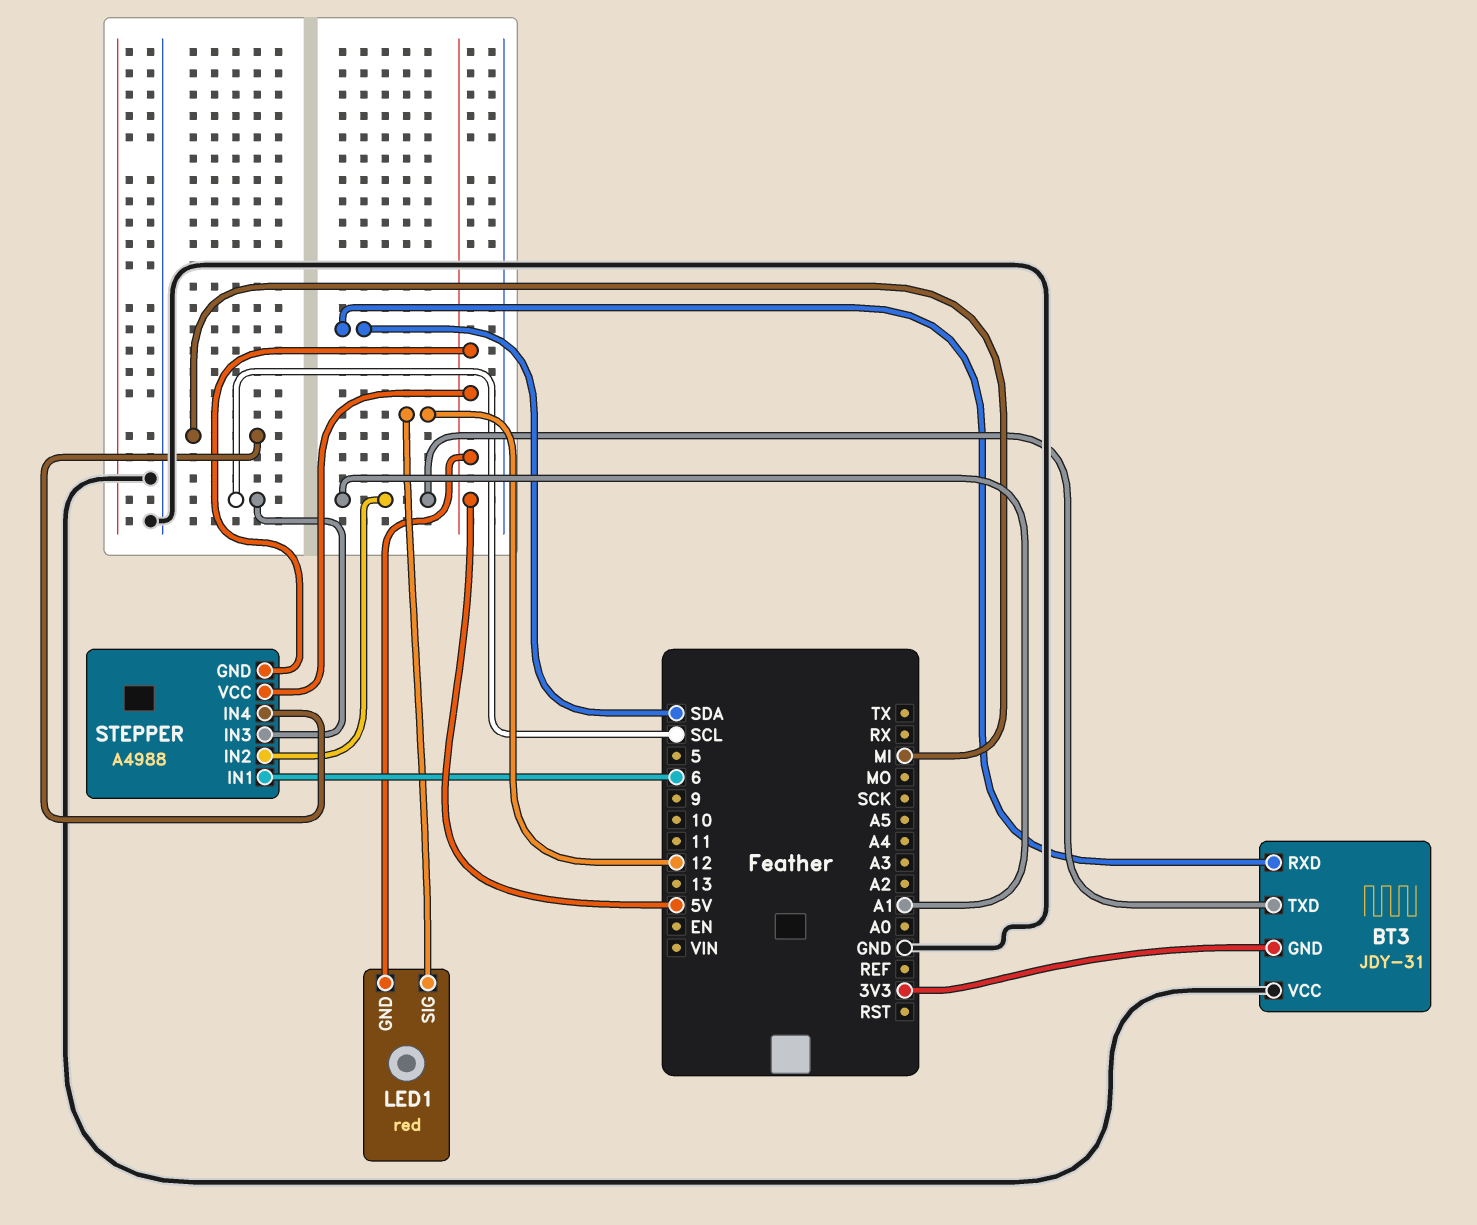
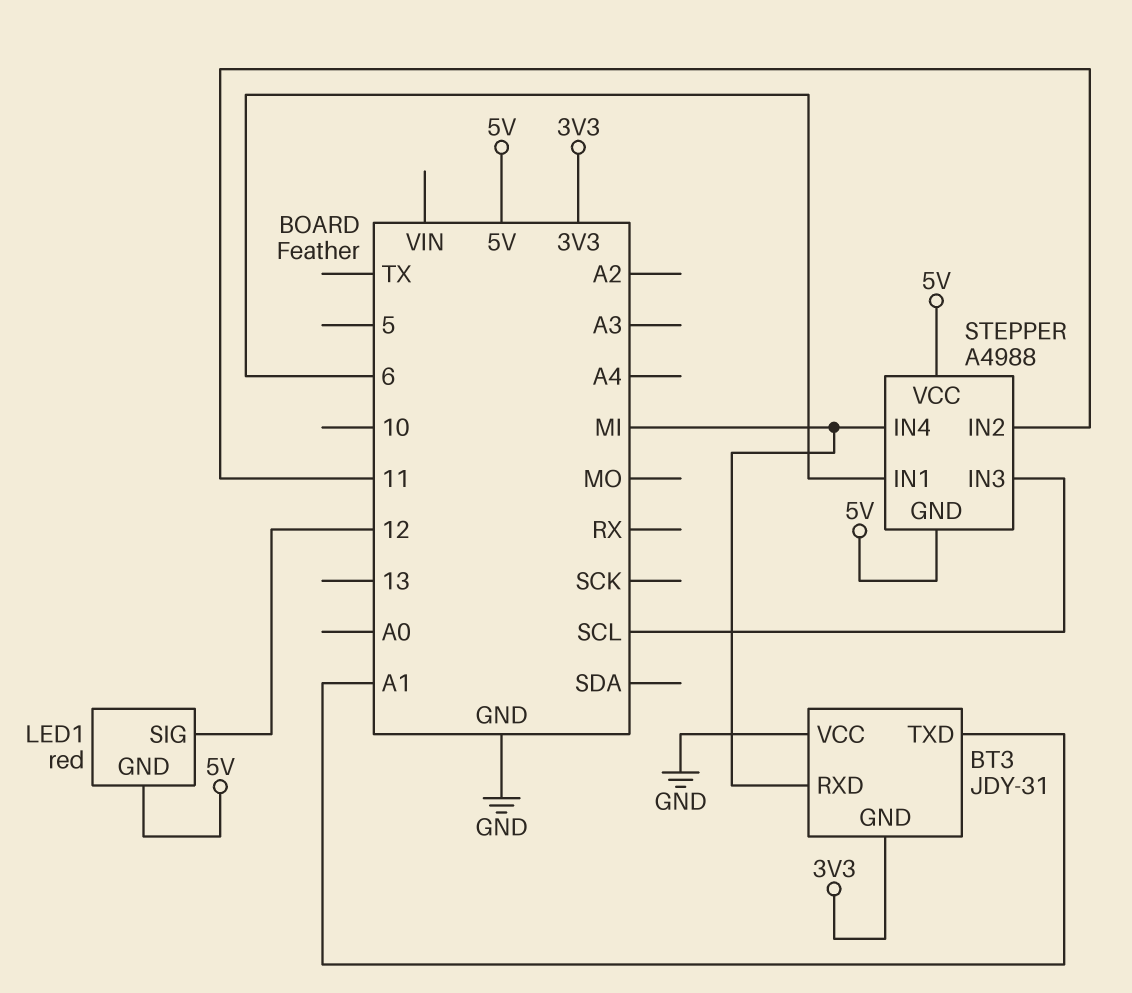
BT3 pin RXD: SDA -> MI
STEPPER pin IN2: A1 -> 11

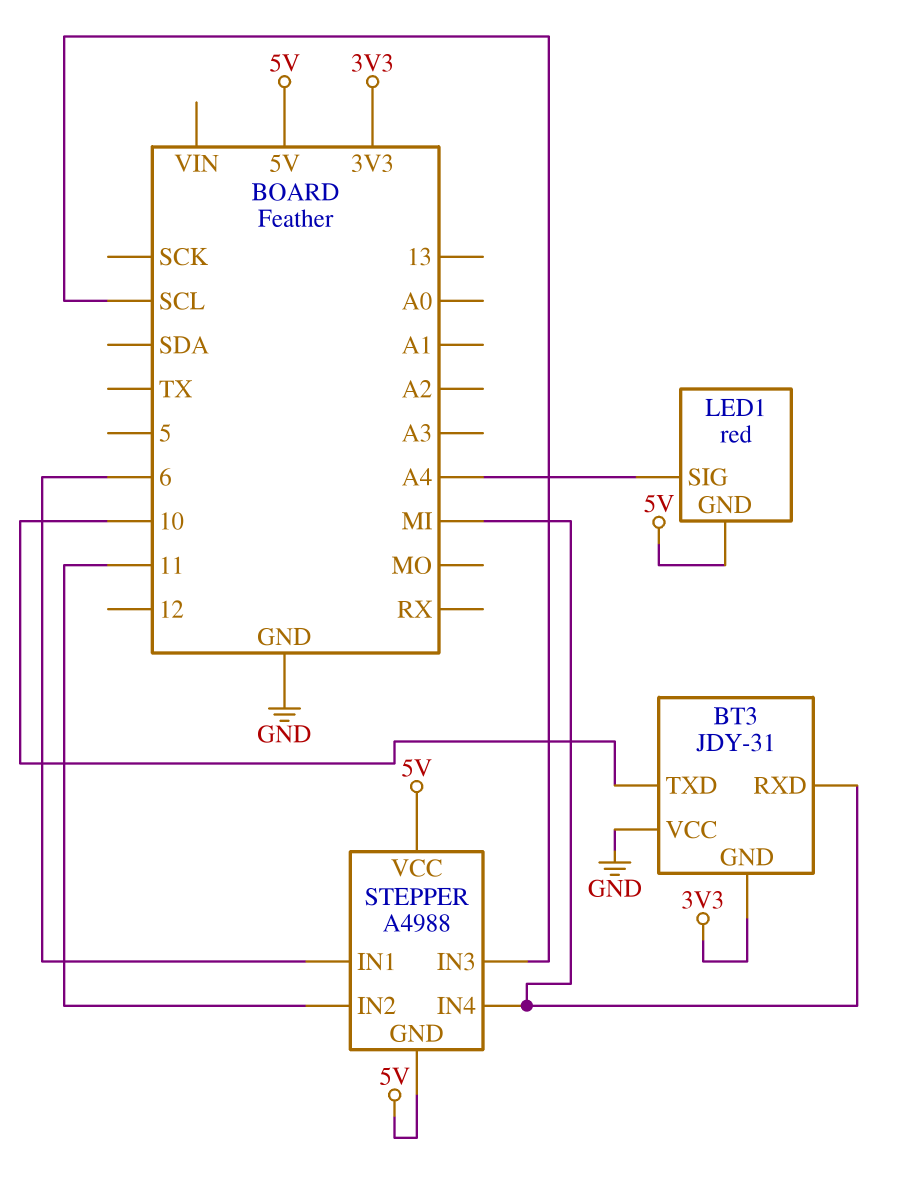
BT3 pin TXD: A1 -> 10
LED1 pin SIG: 12 -> A4

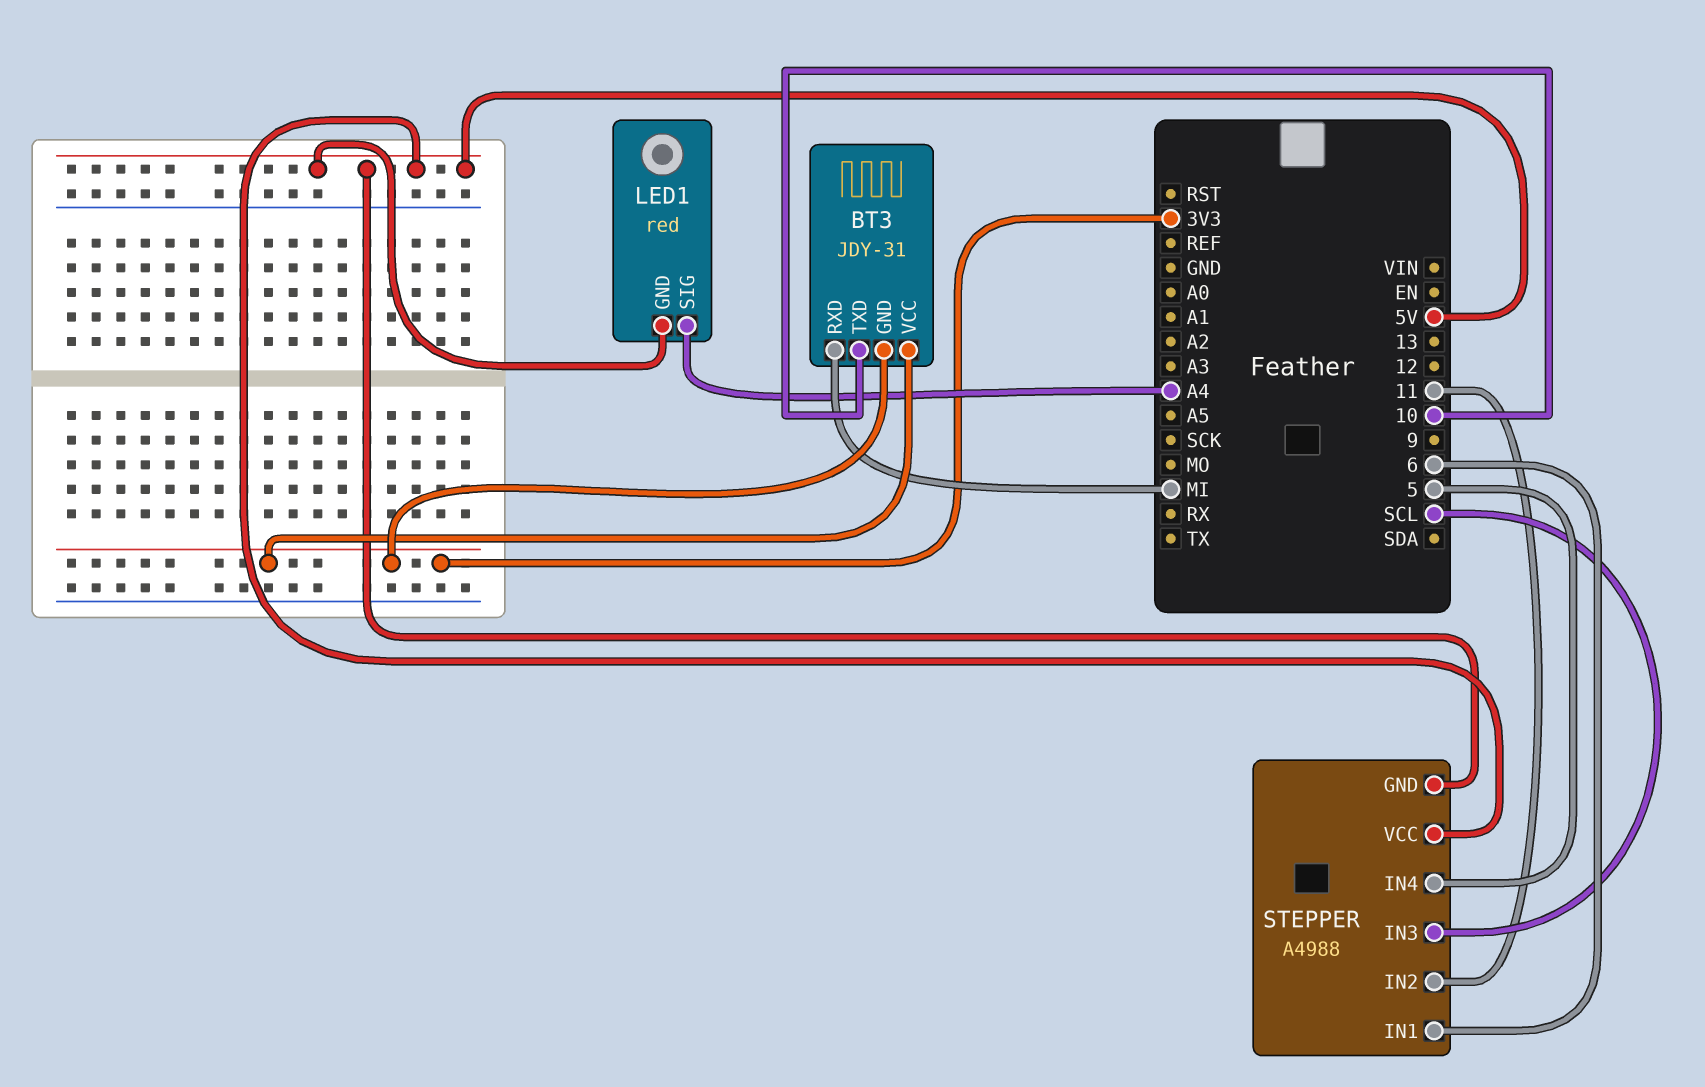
BT3 pin VCC: GND -> 3V3
STEPPER pin IN4: MI -> 5

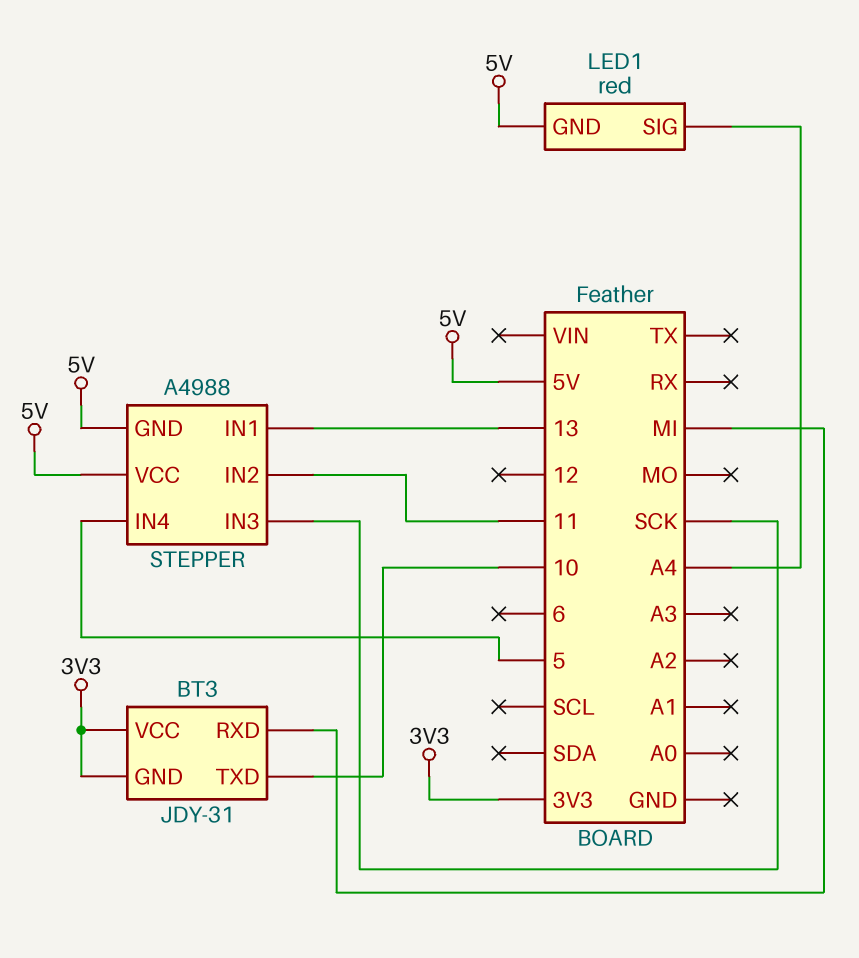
STEPPER pin IN1: 6 -> 13
STEPPER pin IN3: SCL -> SCK

